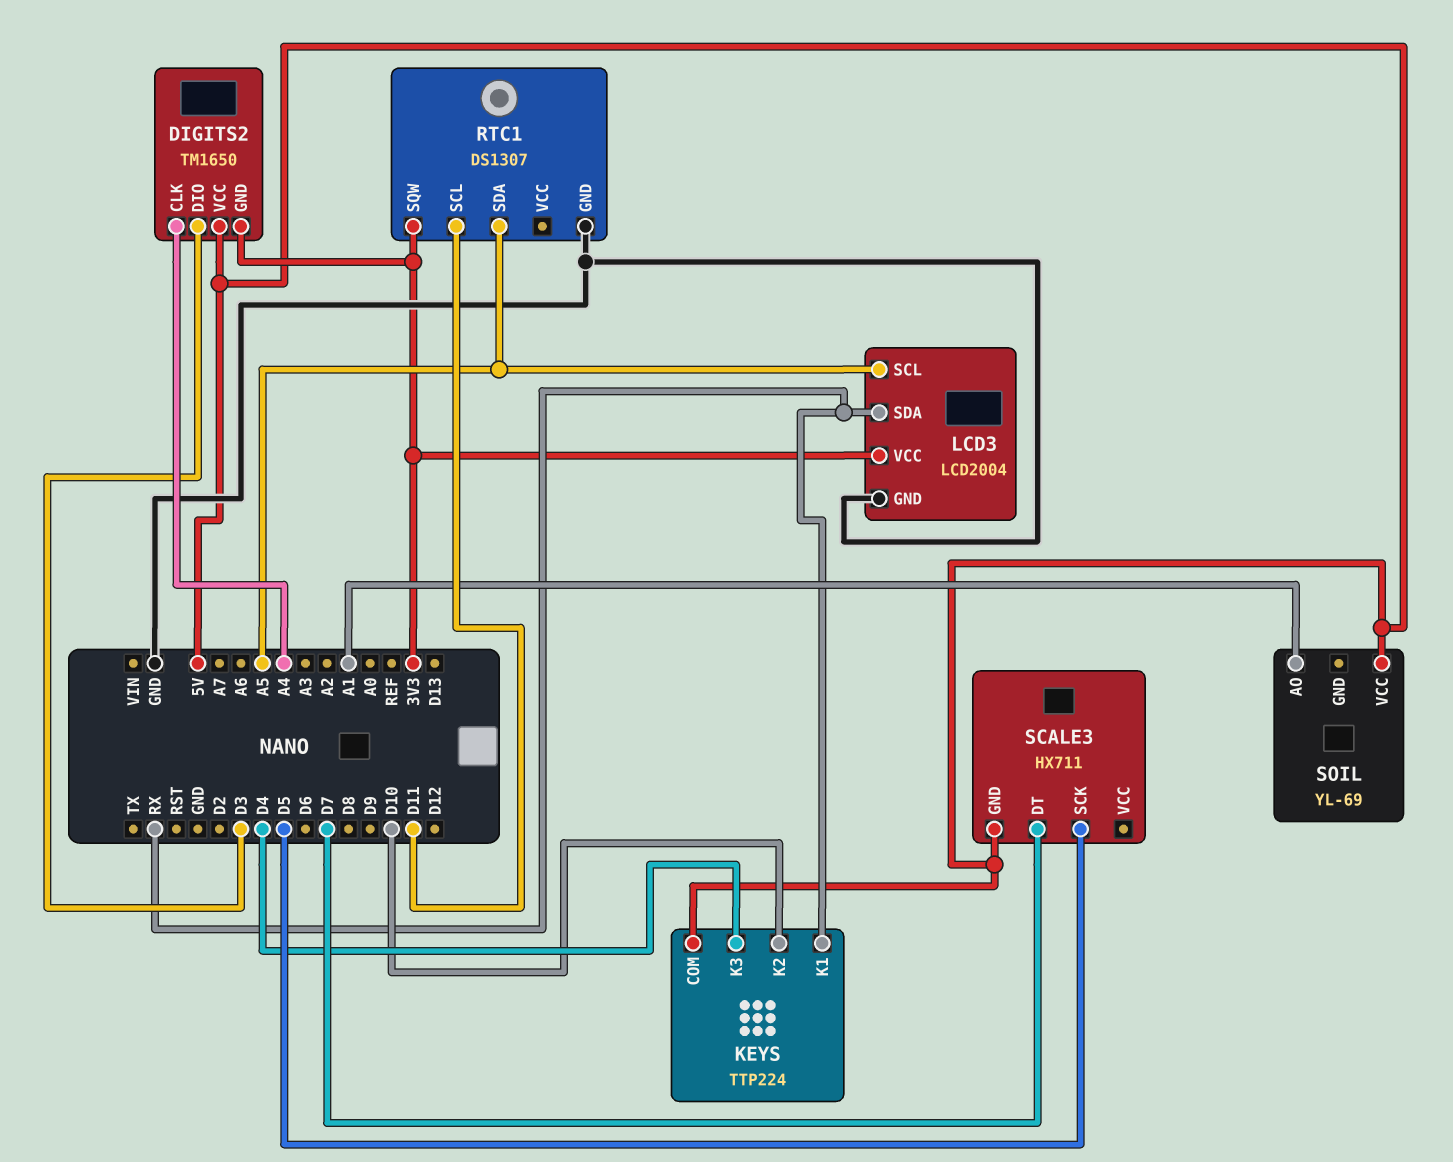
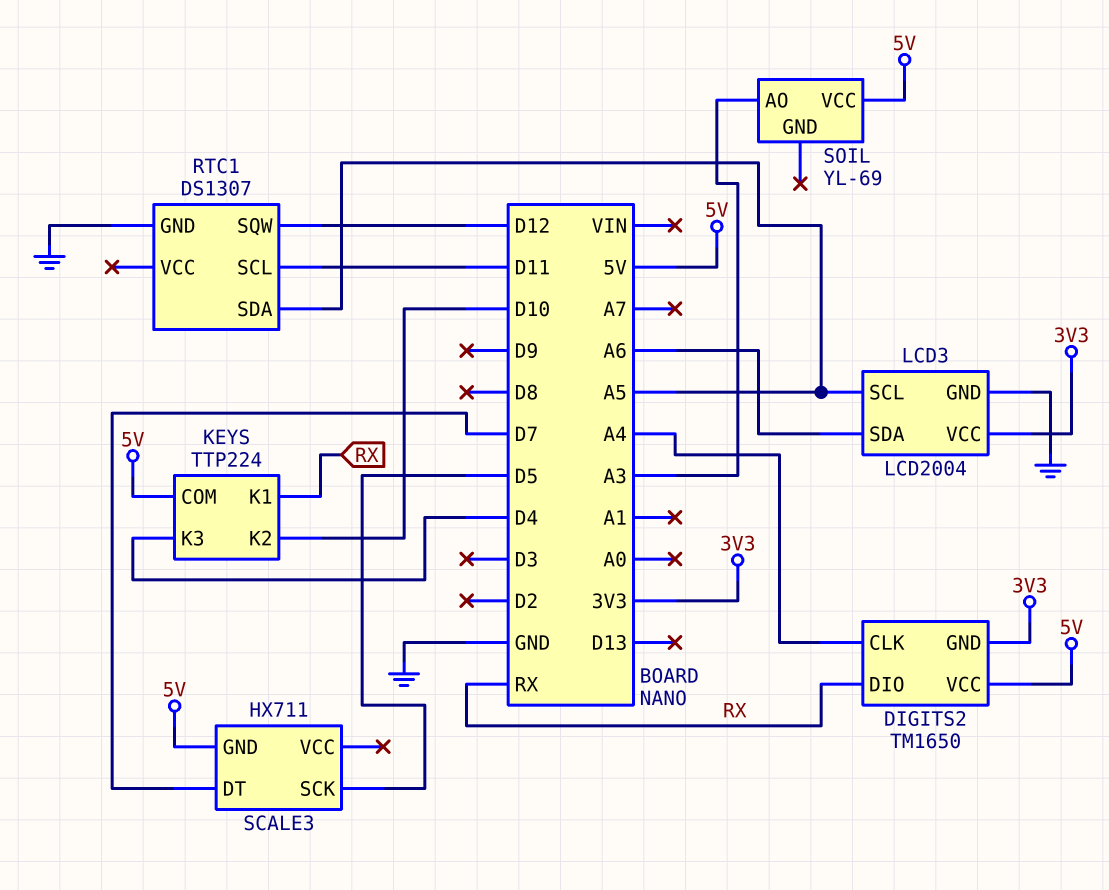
DIGITS2 pin DIO: D3 -> RX
LCD3 pin SDA: RX -> A6
RTC1 pin SQW: 3V3 -> D12
SOIL pin AO: A1 -> A3

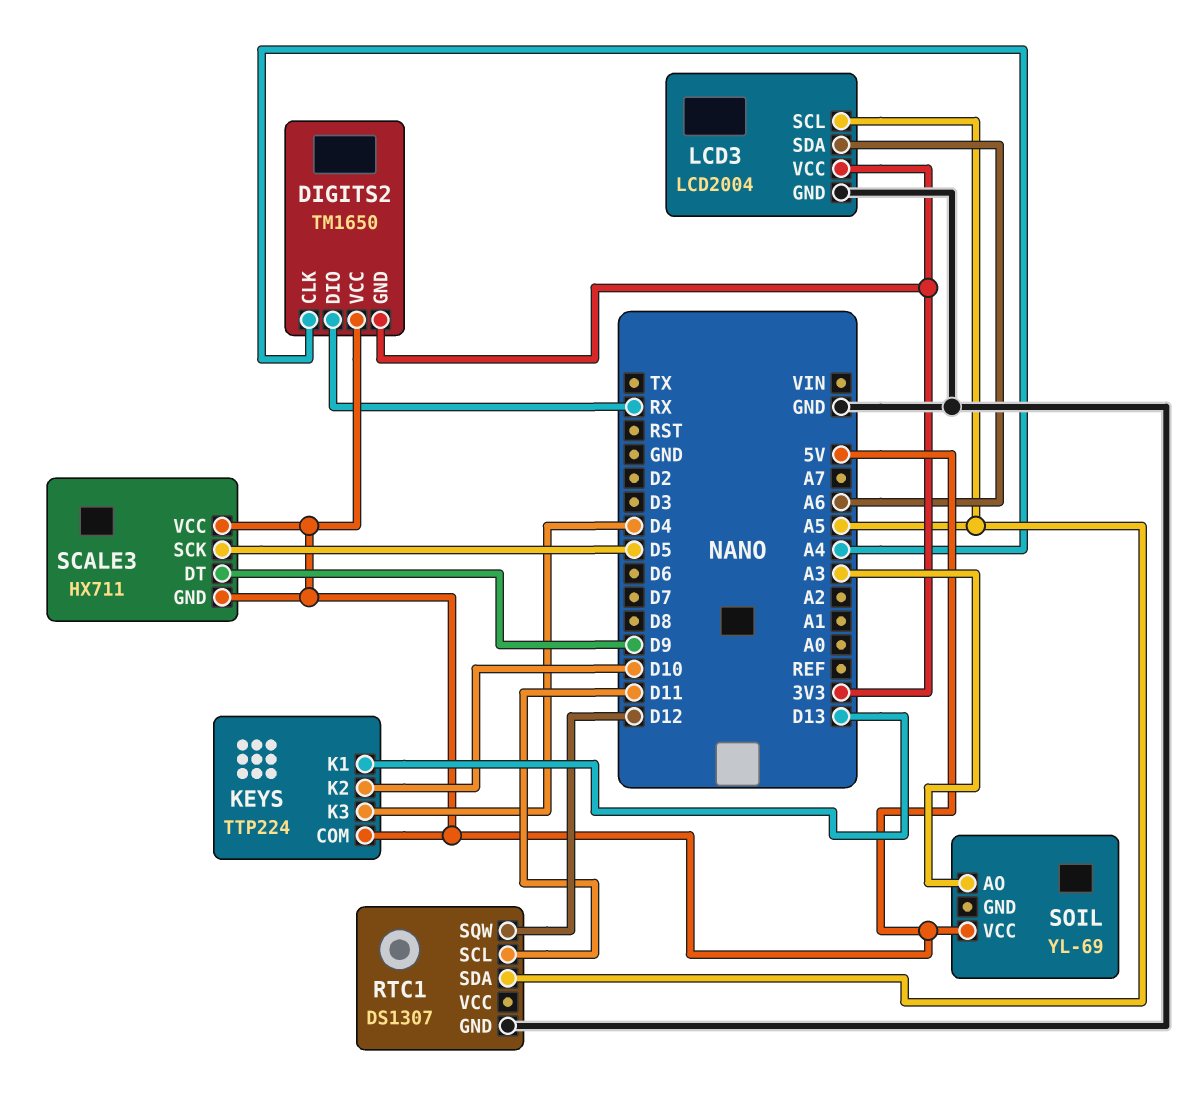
KEYS pin K1: RX -> D13
SCALE3 pin DT: D7 -> D9
SCALE3 pin VCC: none -> 5V

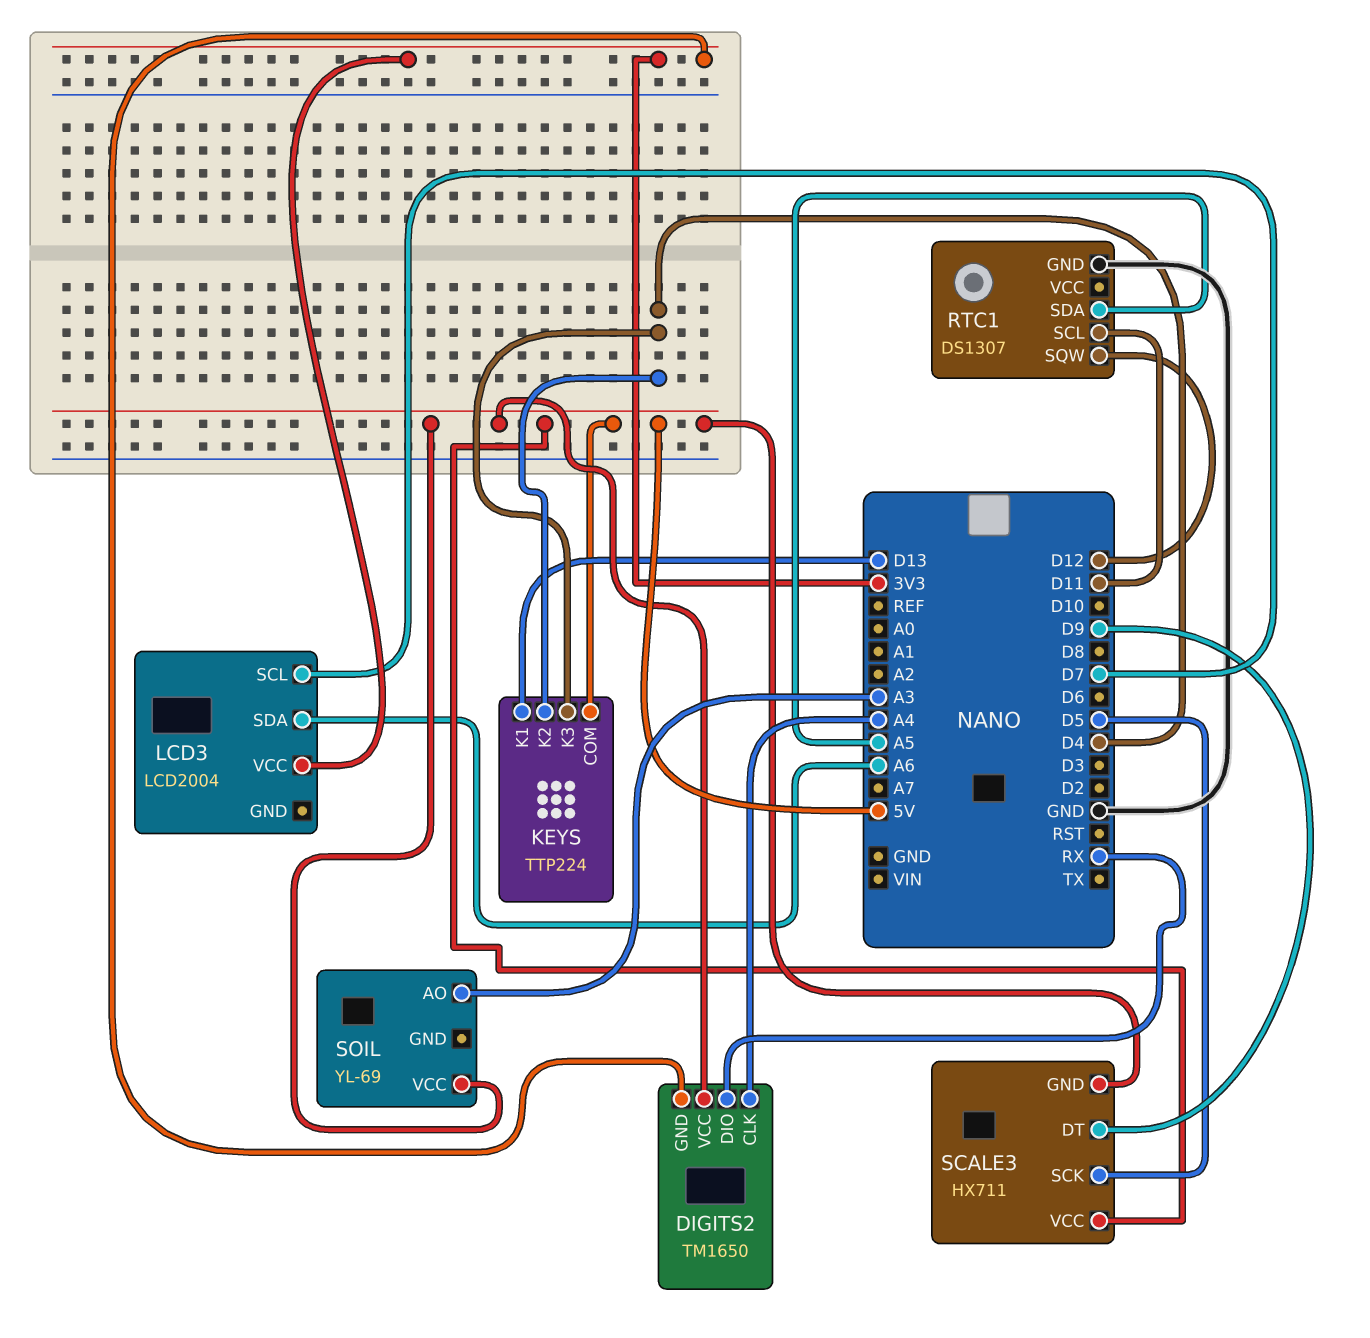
KEYS pin K2: D10 -> D4
LCD3 pin GND: GND -> none
LCD3 pin SCL: A5 -> D7

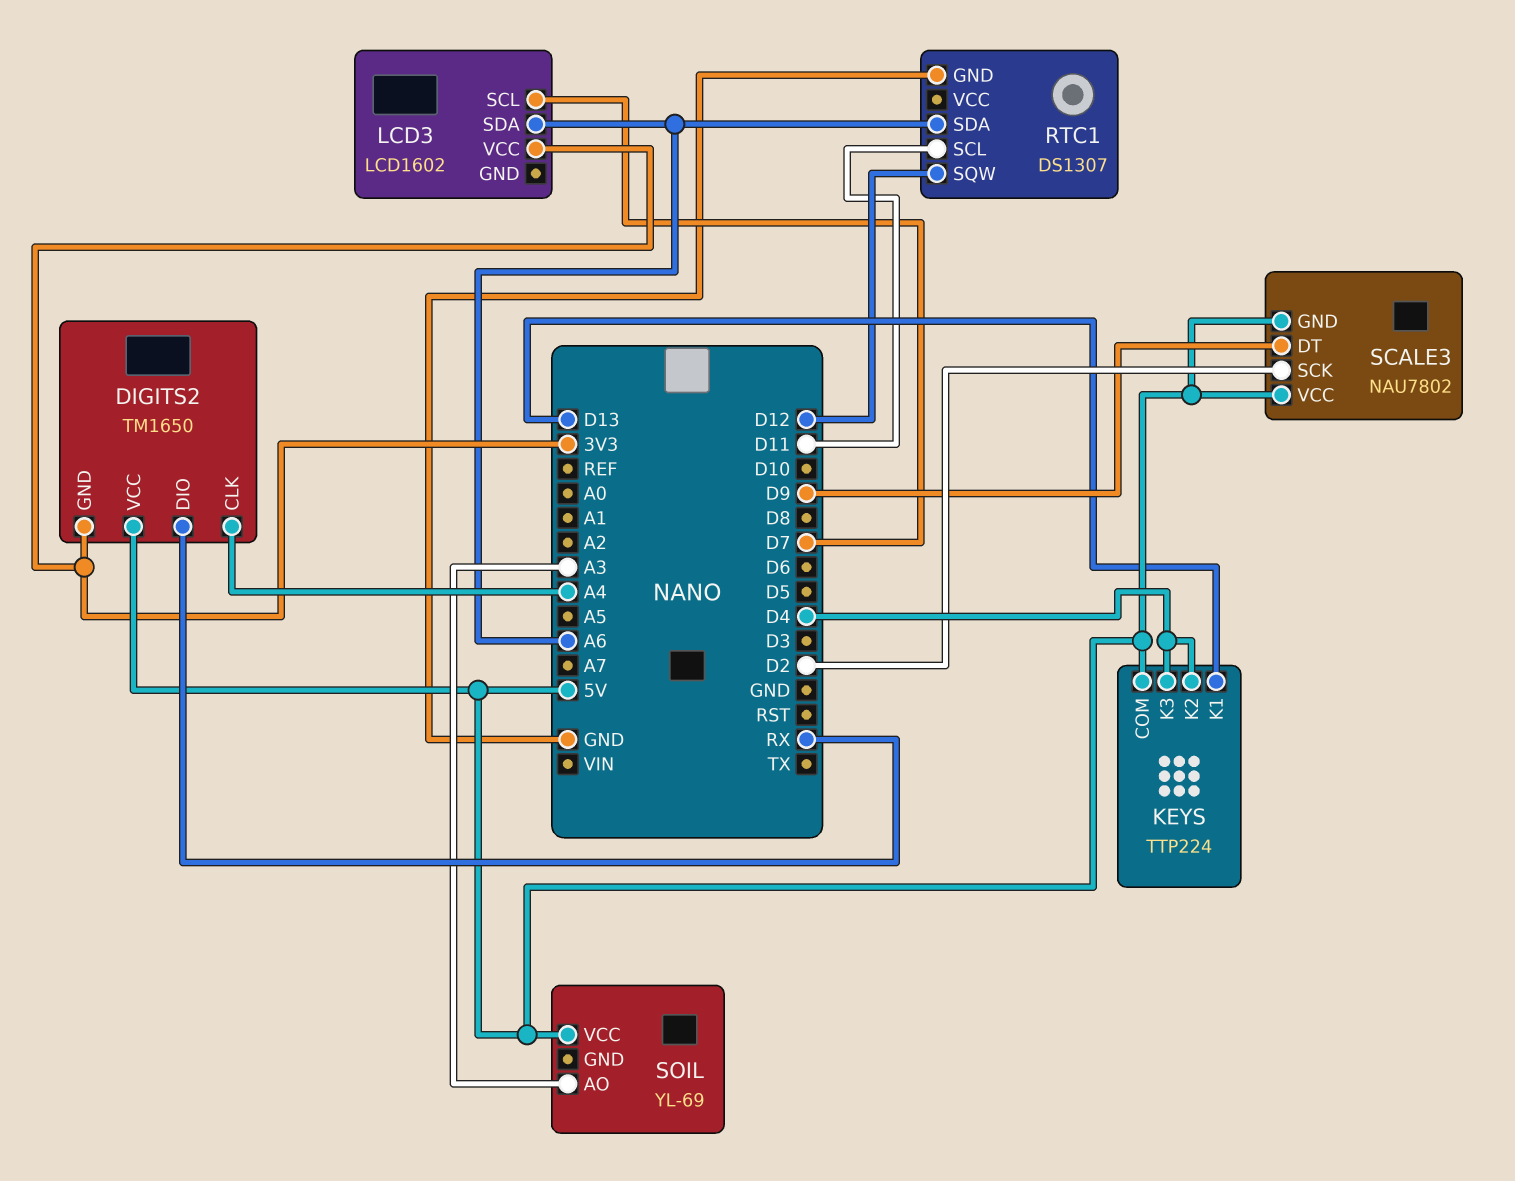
LCD3: LCD2004 -> LCD1602
RTC1 pin SDA: A5 -> A6
SCALE3: HX711 -> NAU7802
SCALE3 pin SCK: D5 -> D2

